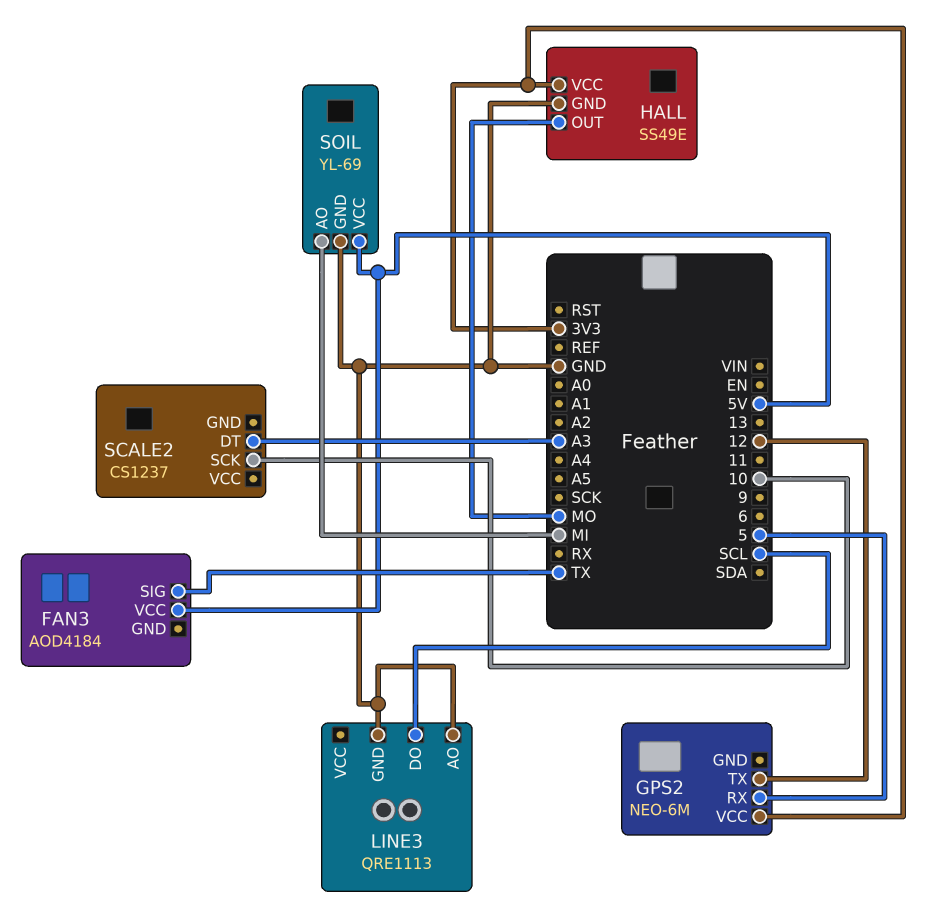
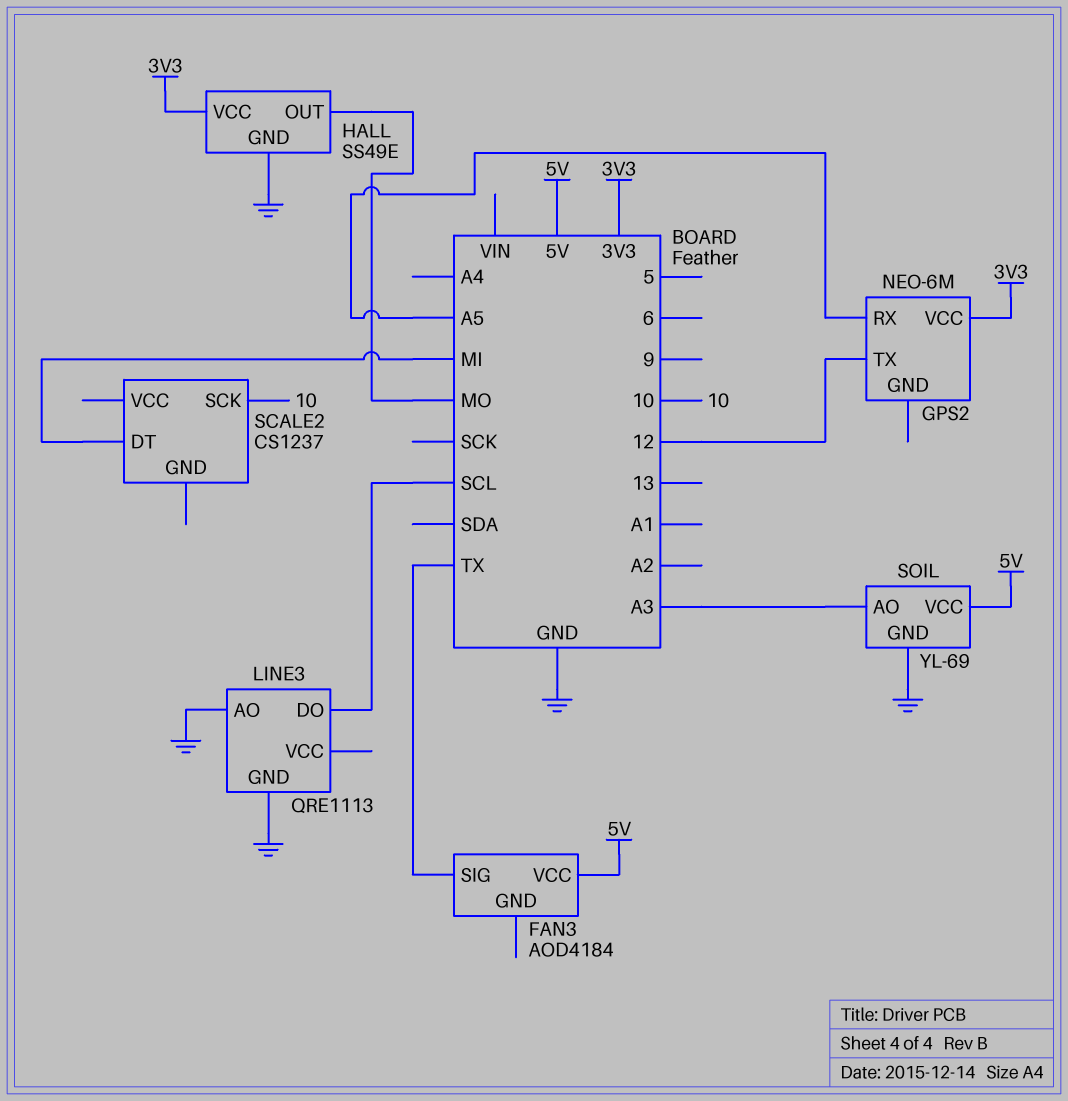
GPS2 pin RX: 5 -> A5
SCALE2 pin DT: A3 -> MI
SOIL pin AO: MI -> A3

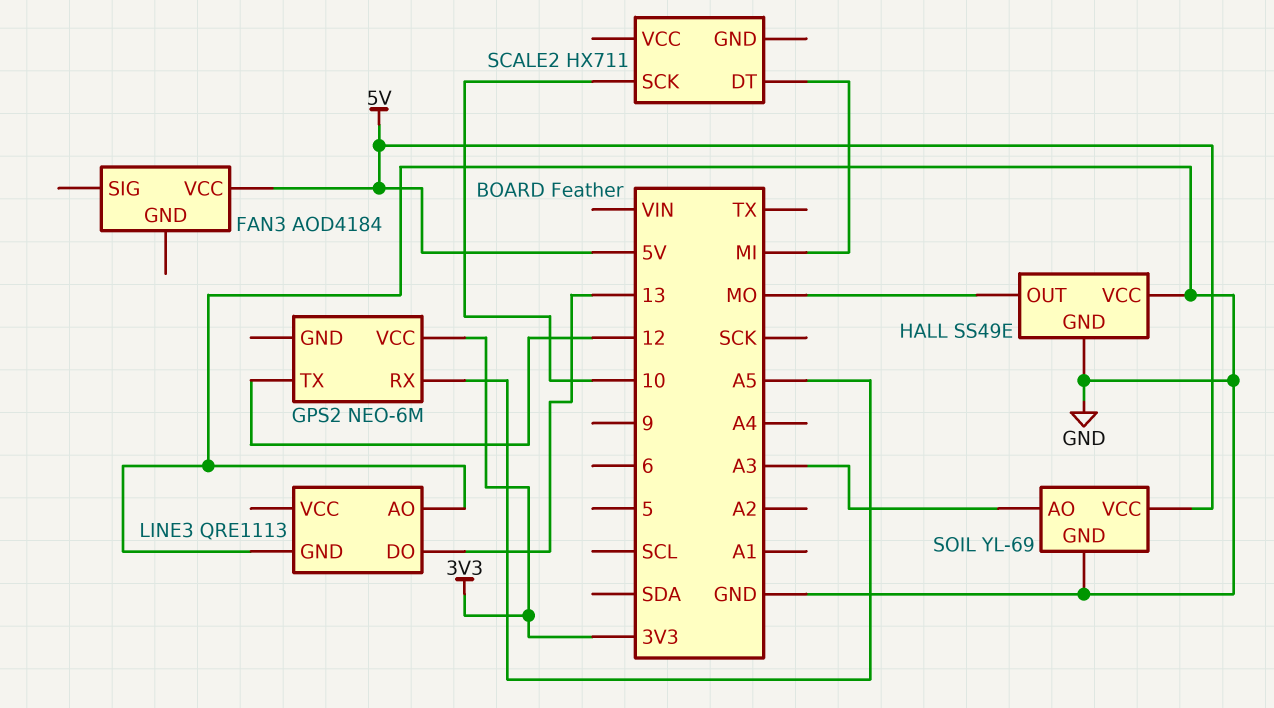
FAN3 pin SIG: TX -> none
HALL pin VCC: 3V3 -> GND
LINE3 pin DO: SCL -> 13
SCALE2: CS1237 -> HX711

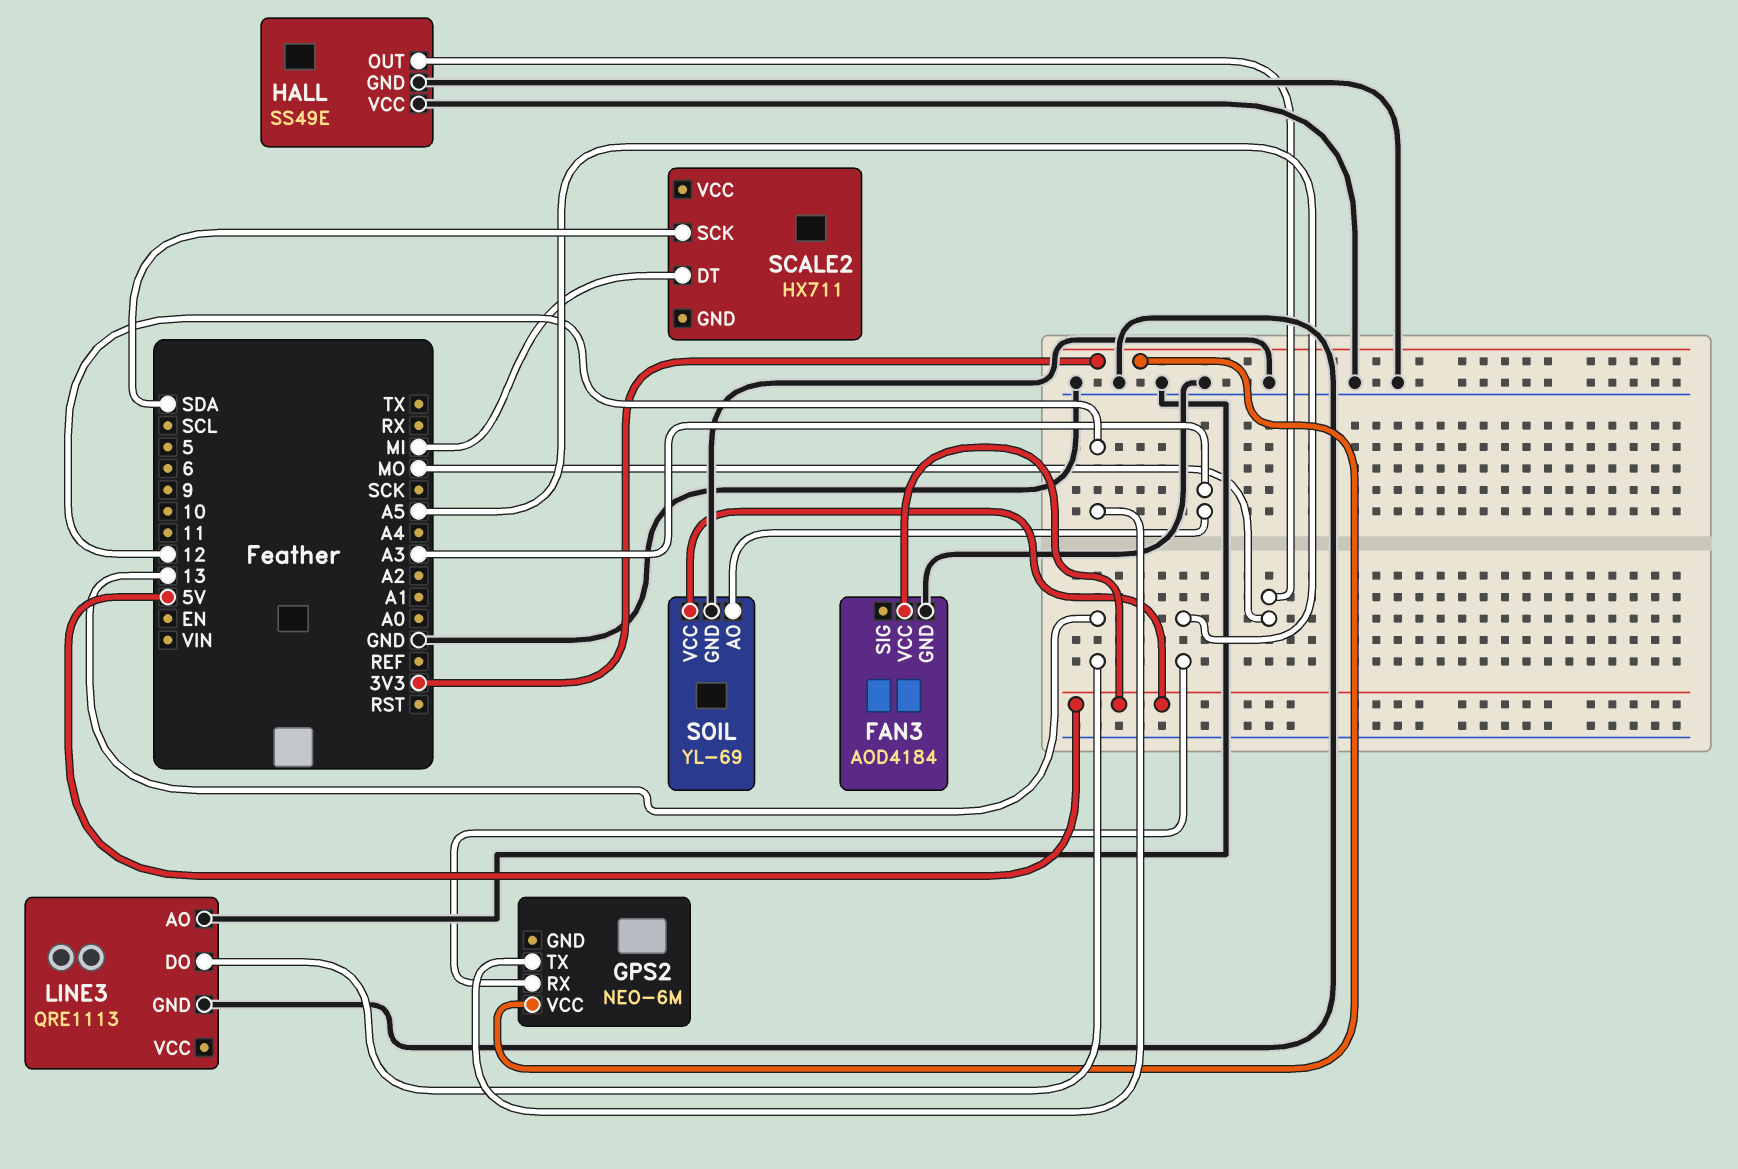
FAN3 pin GND: none -> GND
SCALE2 pin SCK: 10 -> SDA

